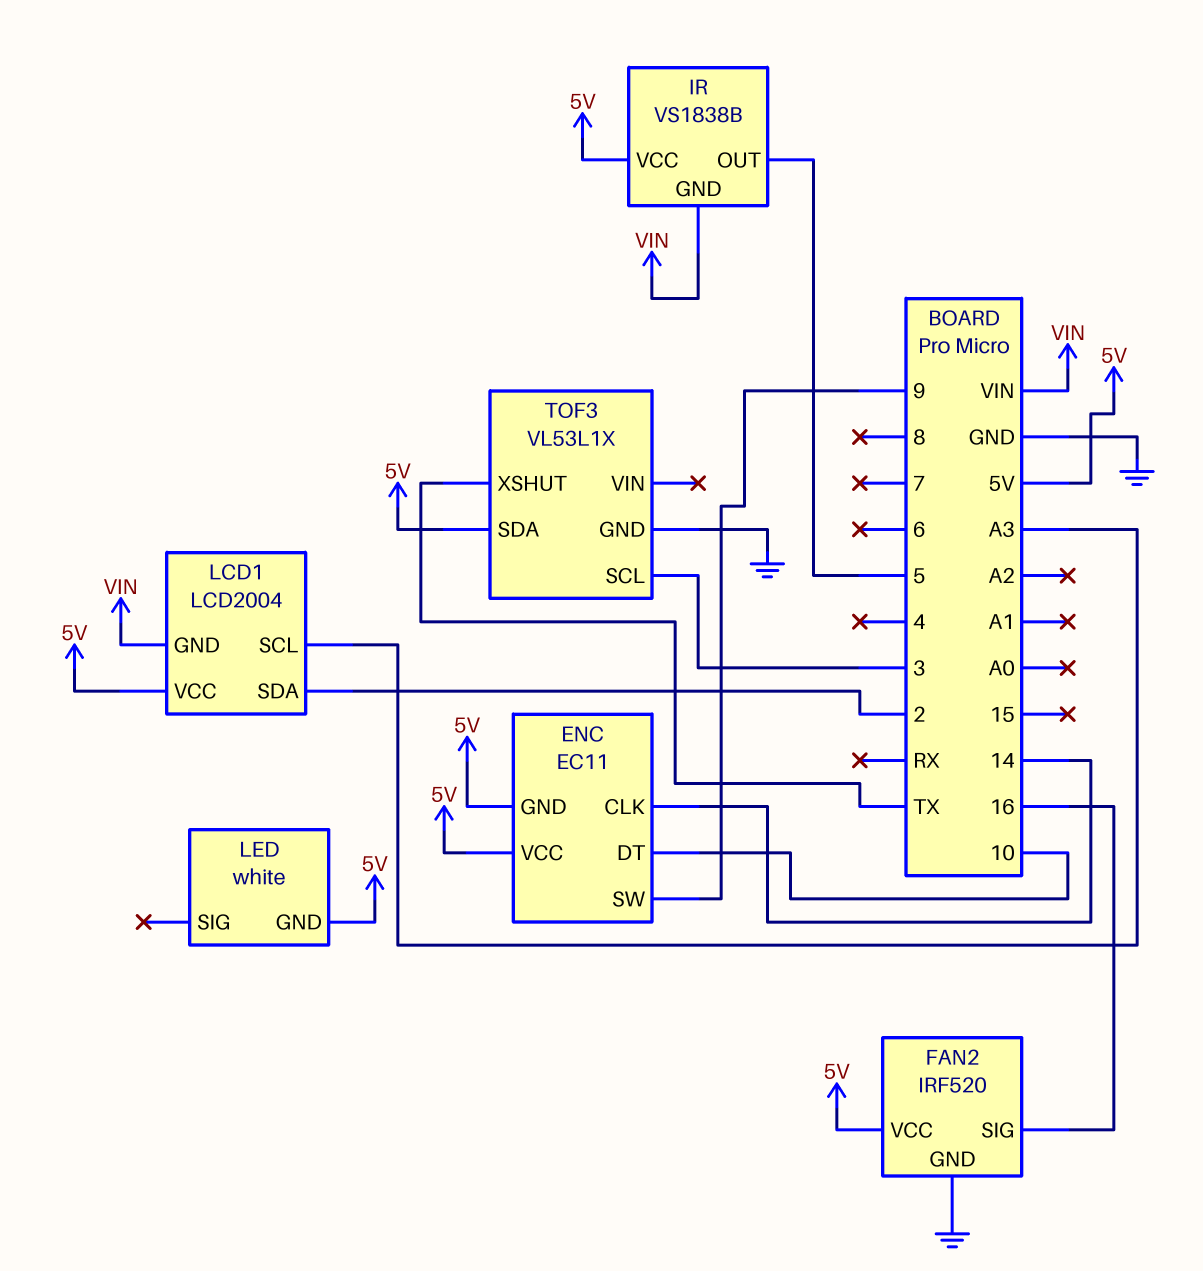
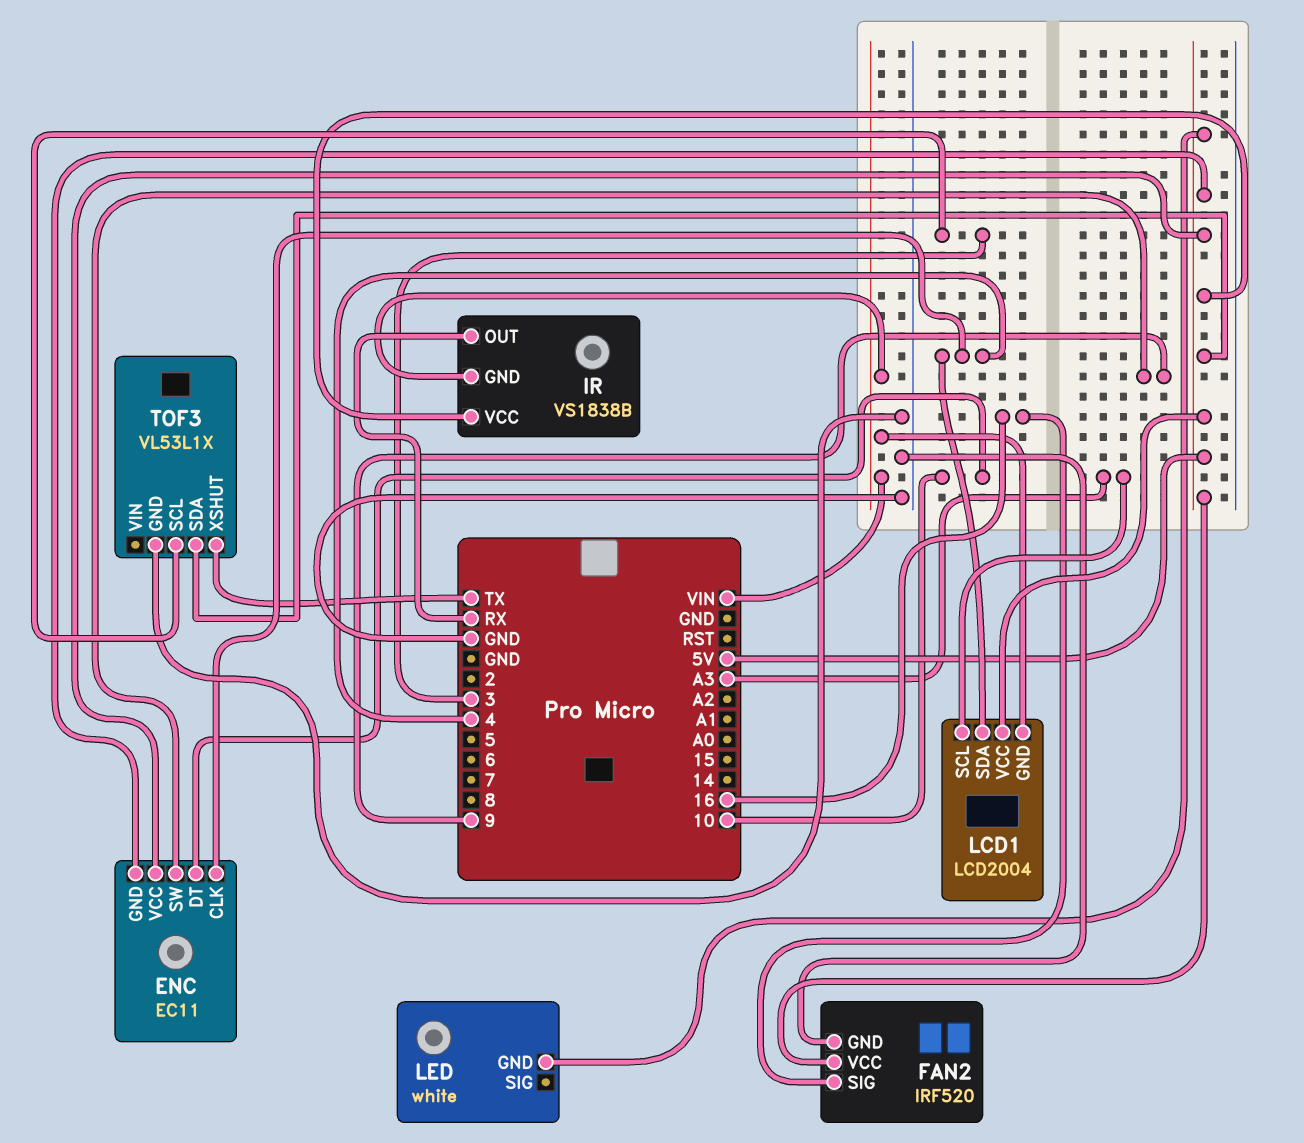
ENC pin CLK: 14 -> 4
IR pin OUT: 5 -> RX
LCD1 pin SDA: 2 -> 4

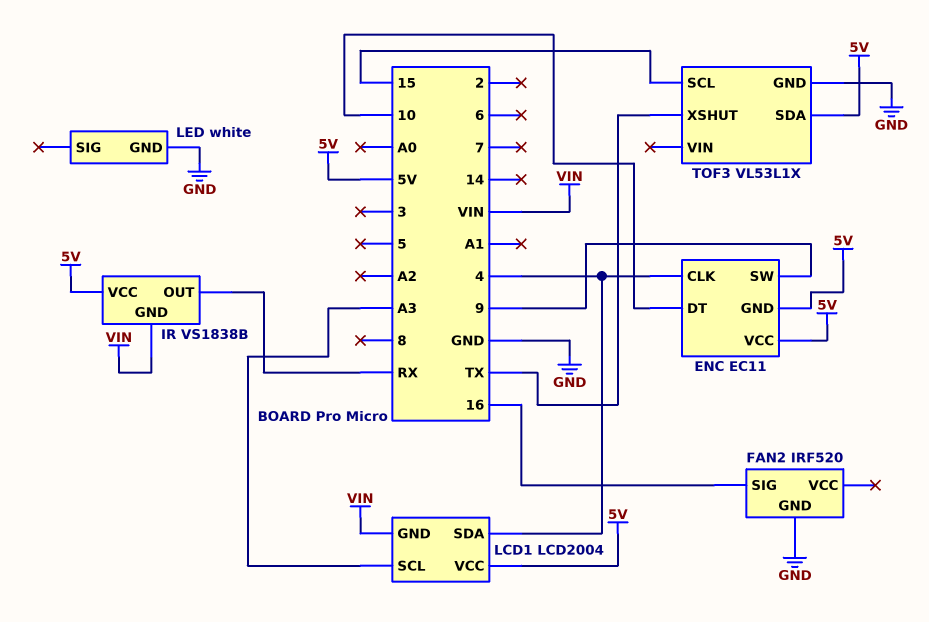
FAN2 pin VCC: 5V -> none
LED pin GND: 5V -> GND
TOF3 pin SCL: 3 -> 15

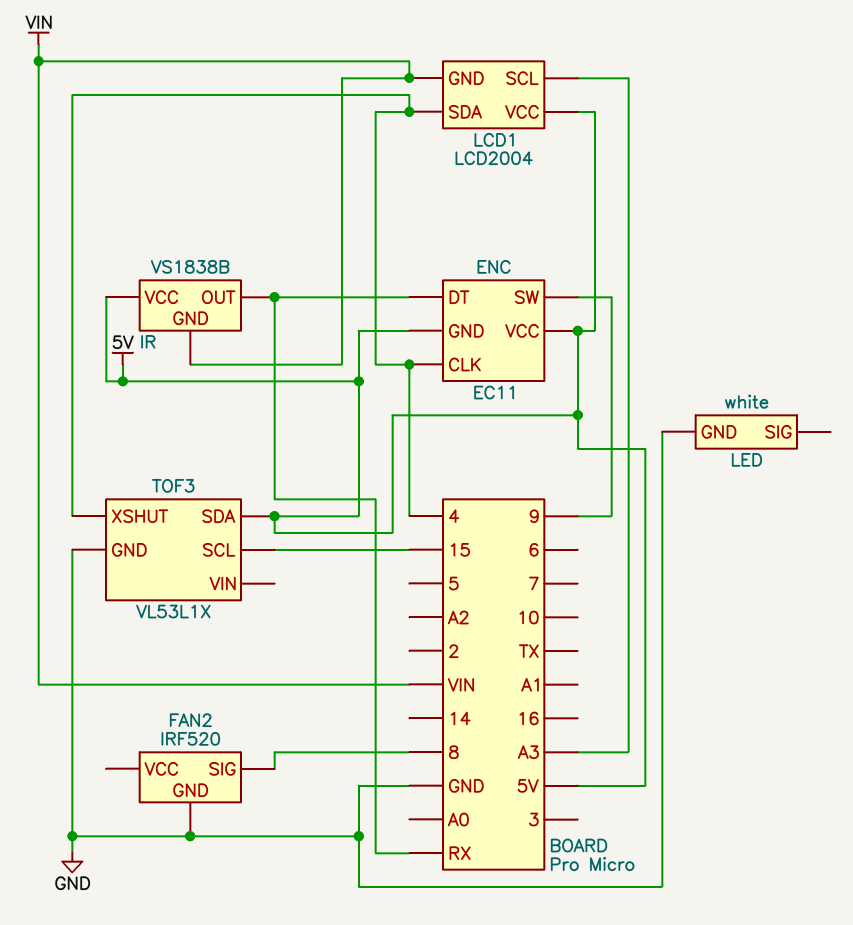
ENC pin DT: 10 -> RX
FAN2 pin SIG: 16 -> 8
TOF3 pin XSHUT: TX -> 4

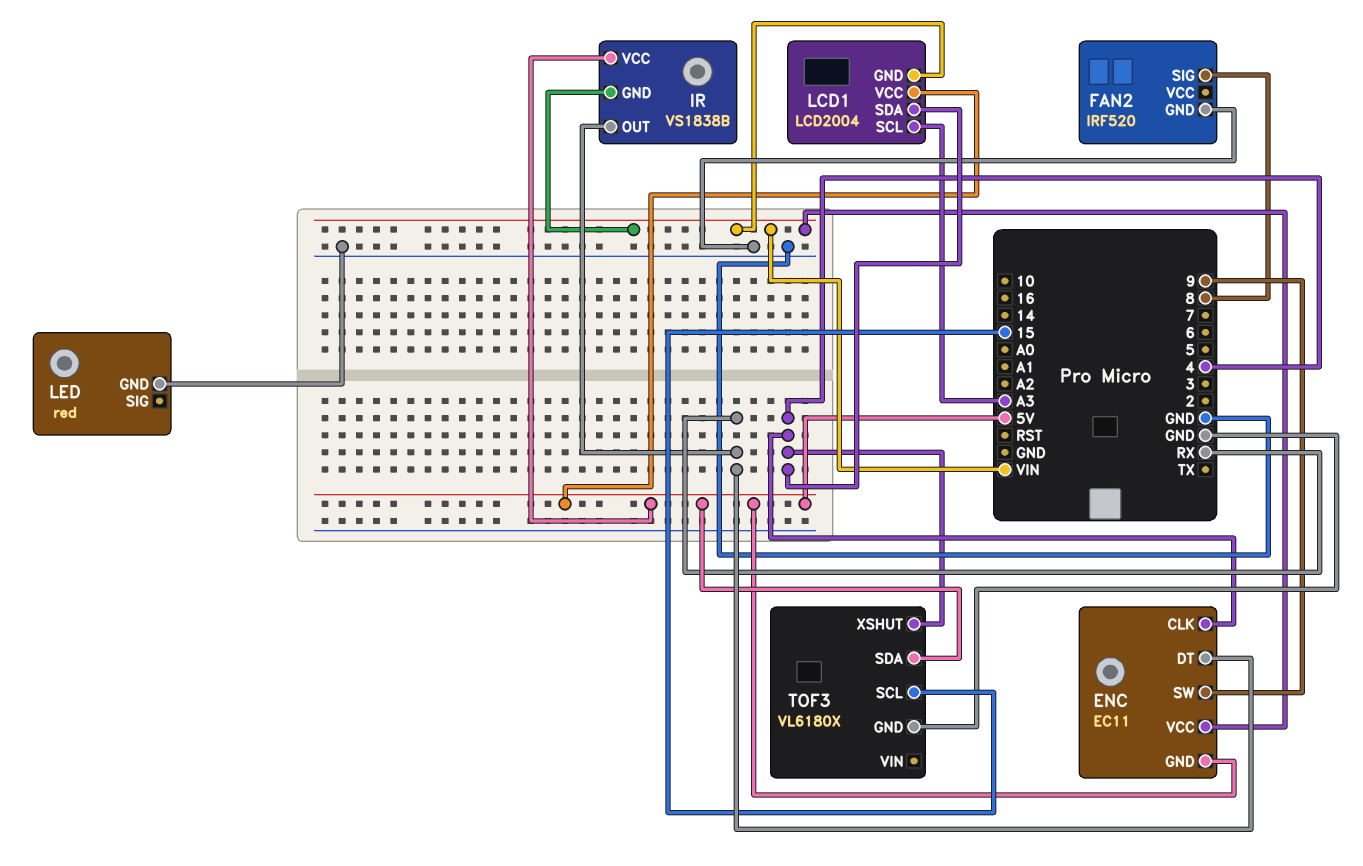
ENC pin VCC: 5V -> VIN
LED: white -> red
TOF3: VL53L1X -> VL6180X

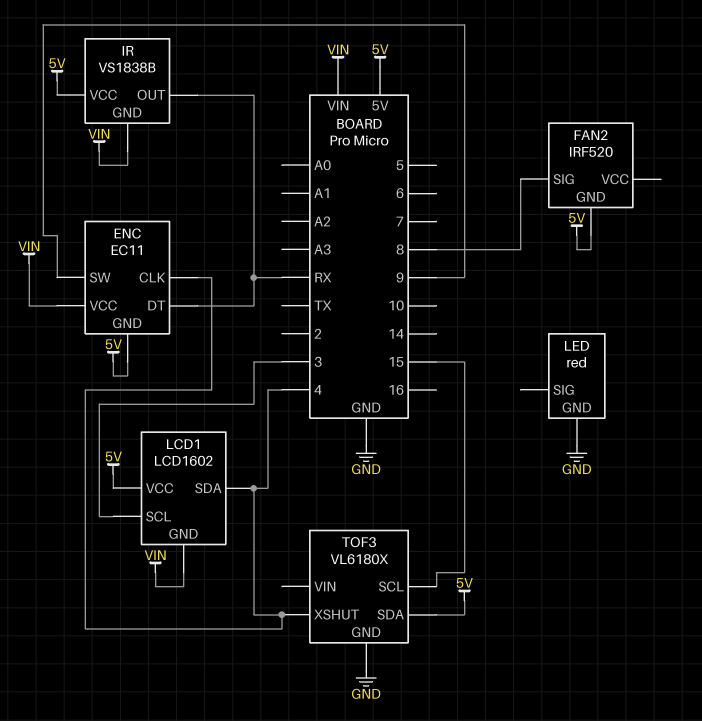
FAN2 pin GND: GND -> 5V
LCD1: LCD2004 -> LCD1602
LCD1 pin SCL: A3 -> 3

